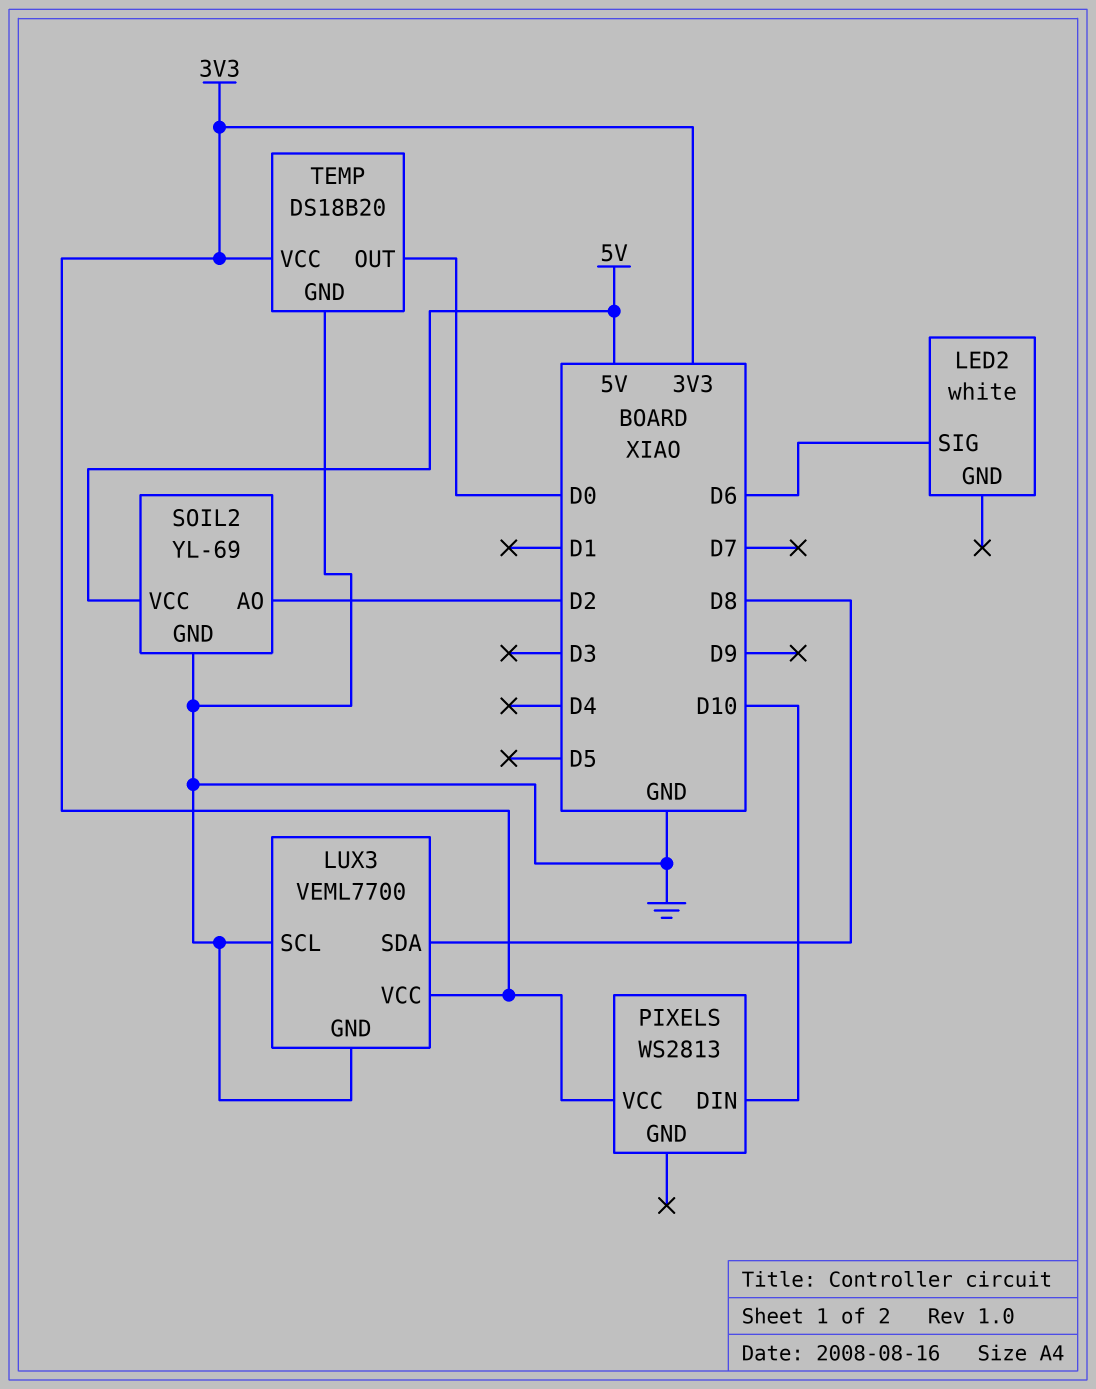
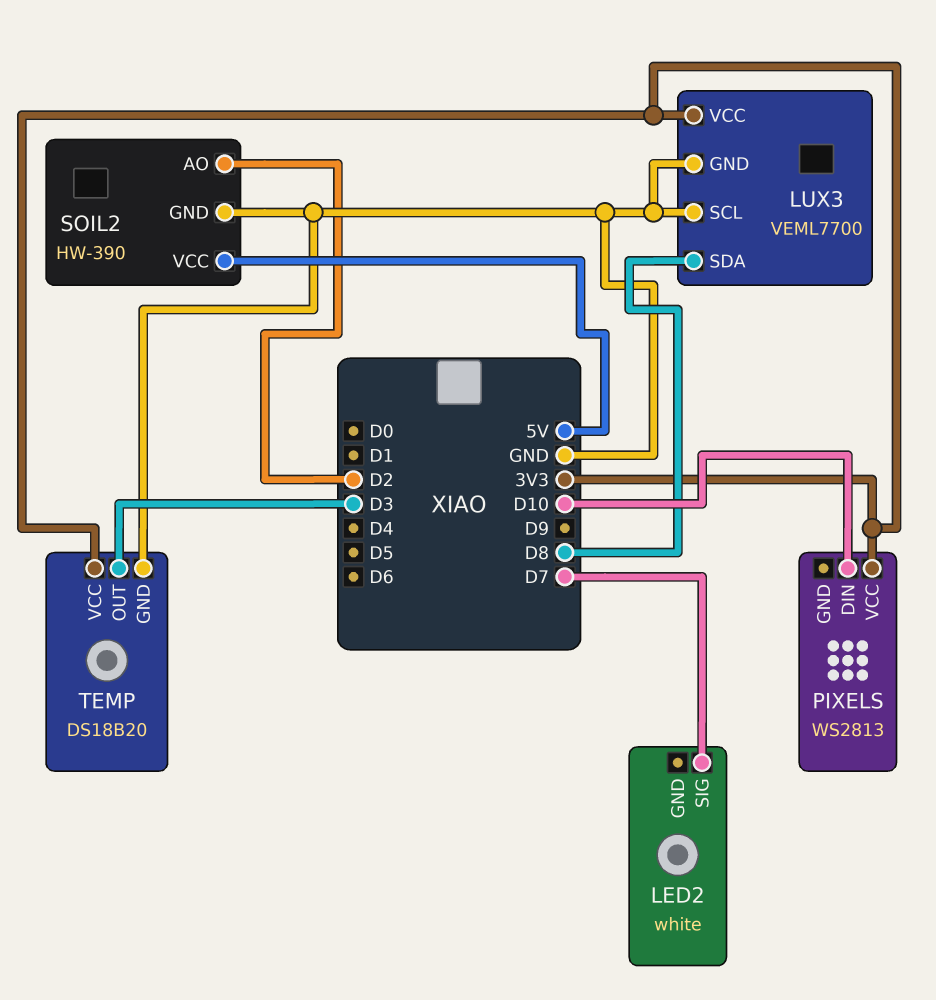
LED2 pin SIG: D6 -> D7
SOIL2: YL-69 -> HW-390
TEMP pin OUT: D0 -> D3

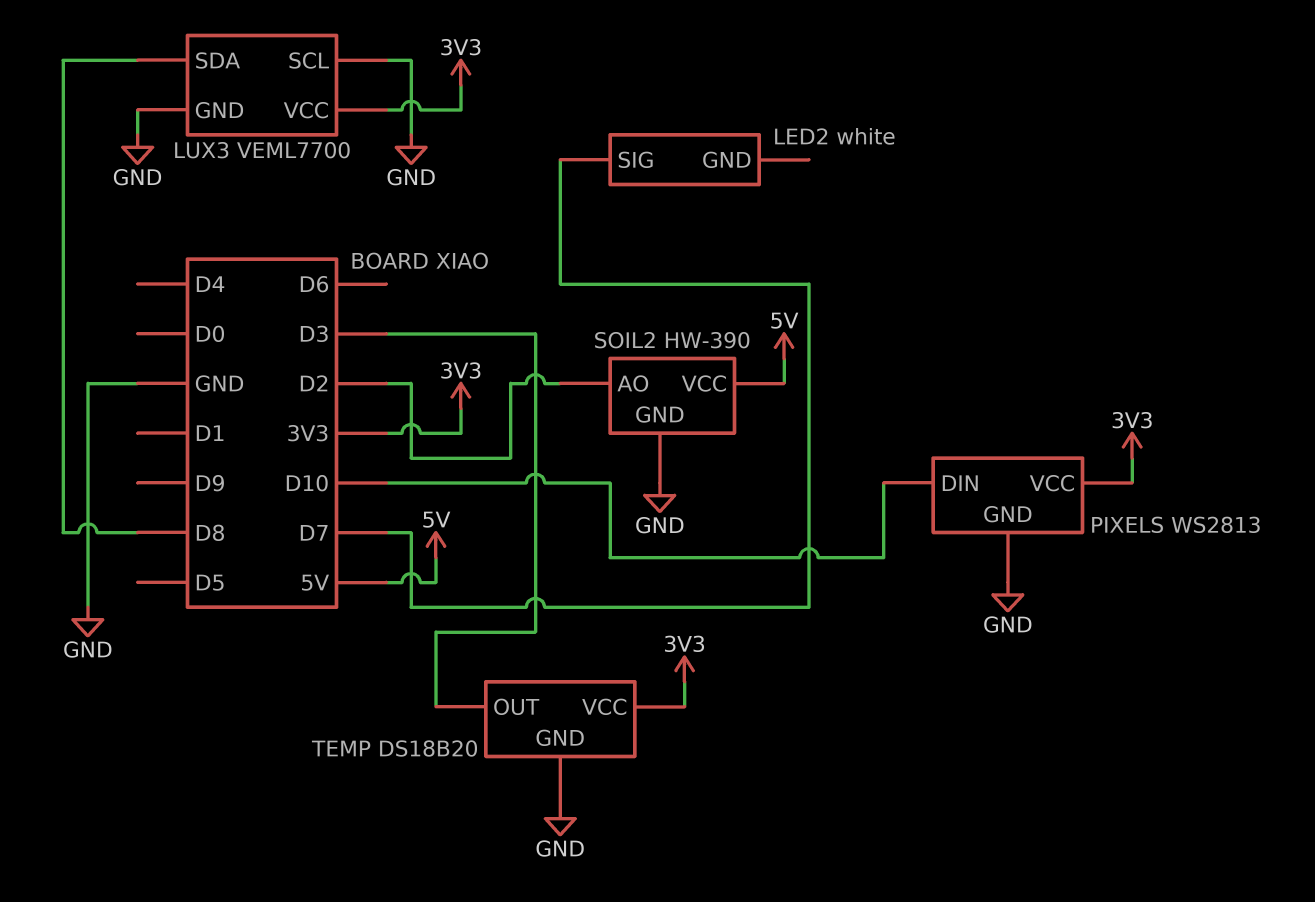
PIXELS pin GND: none -> GND

